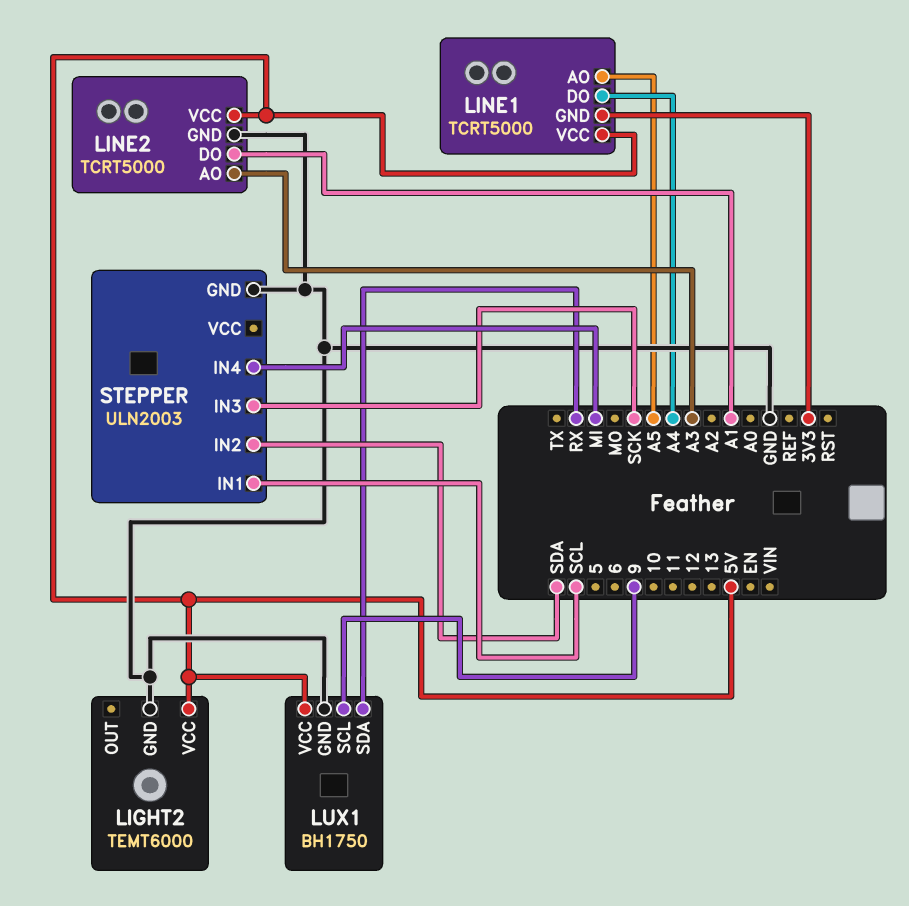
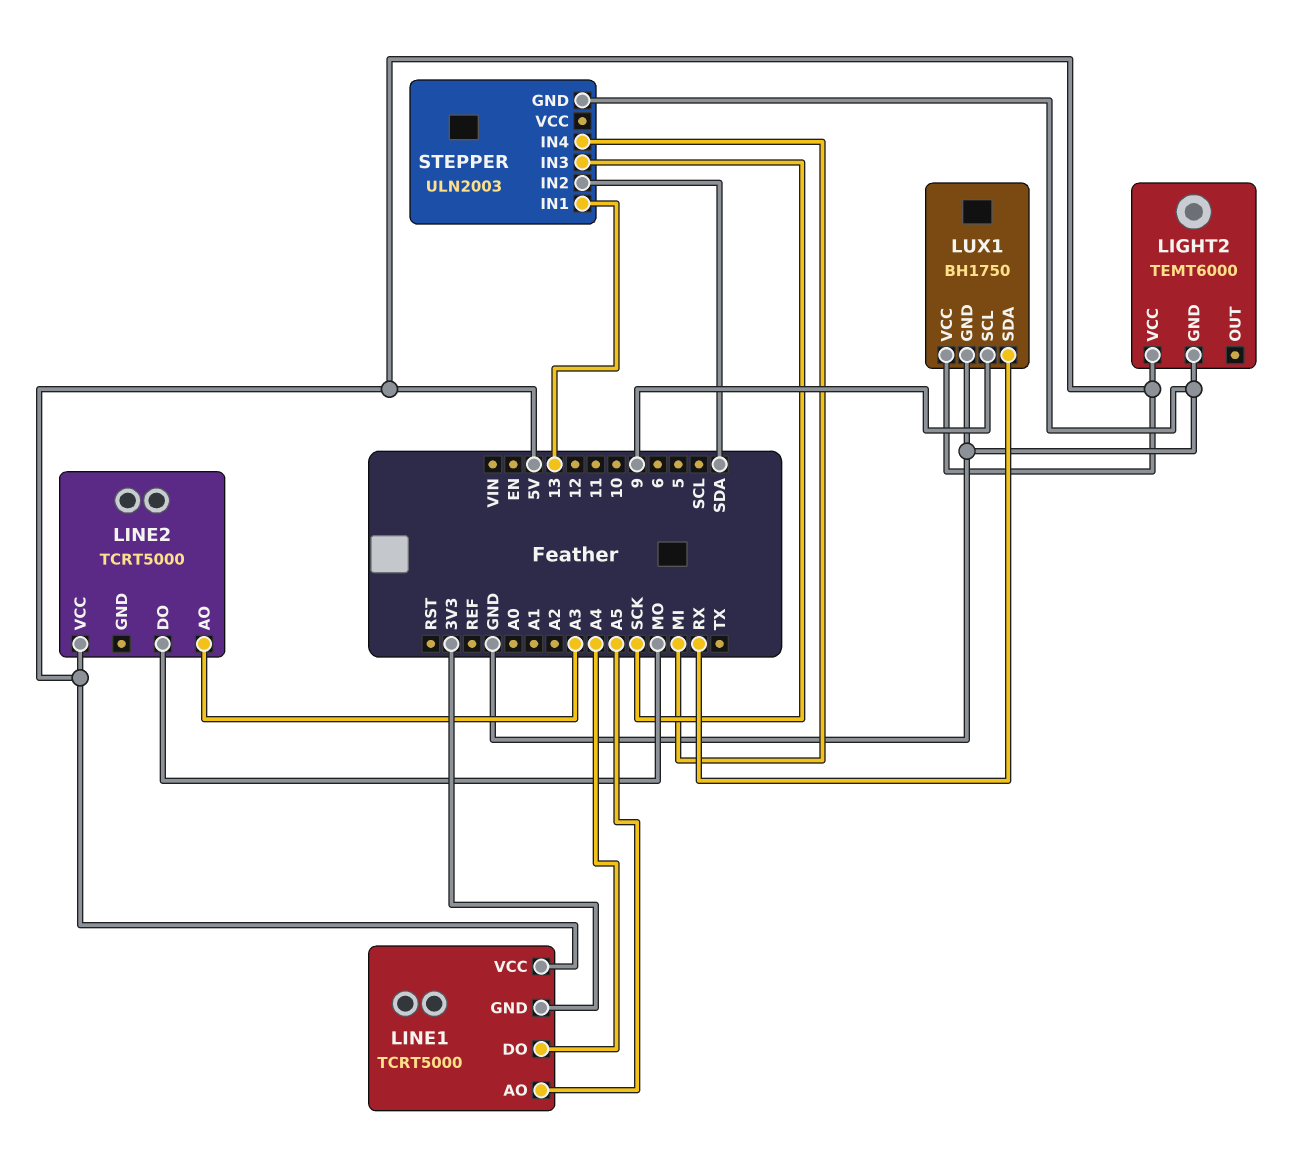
LINE2 pin DO: A1 -> MO
LINE2 pin GND: GND -> none
STEPPER pin IN1: SCL -> 13

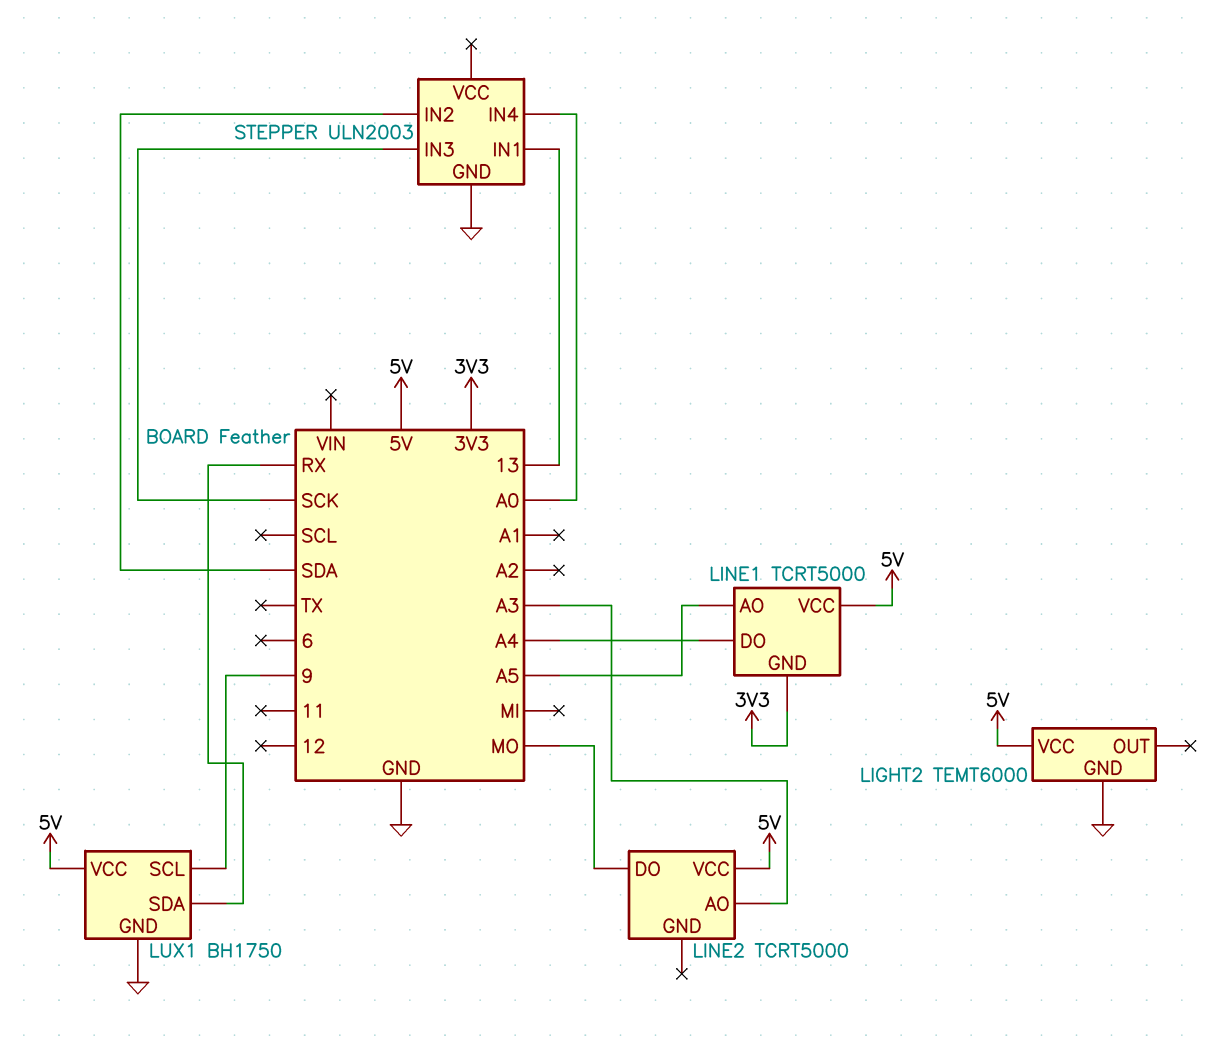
STEPPER pin IN4: MI -> A0

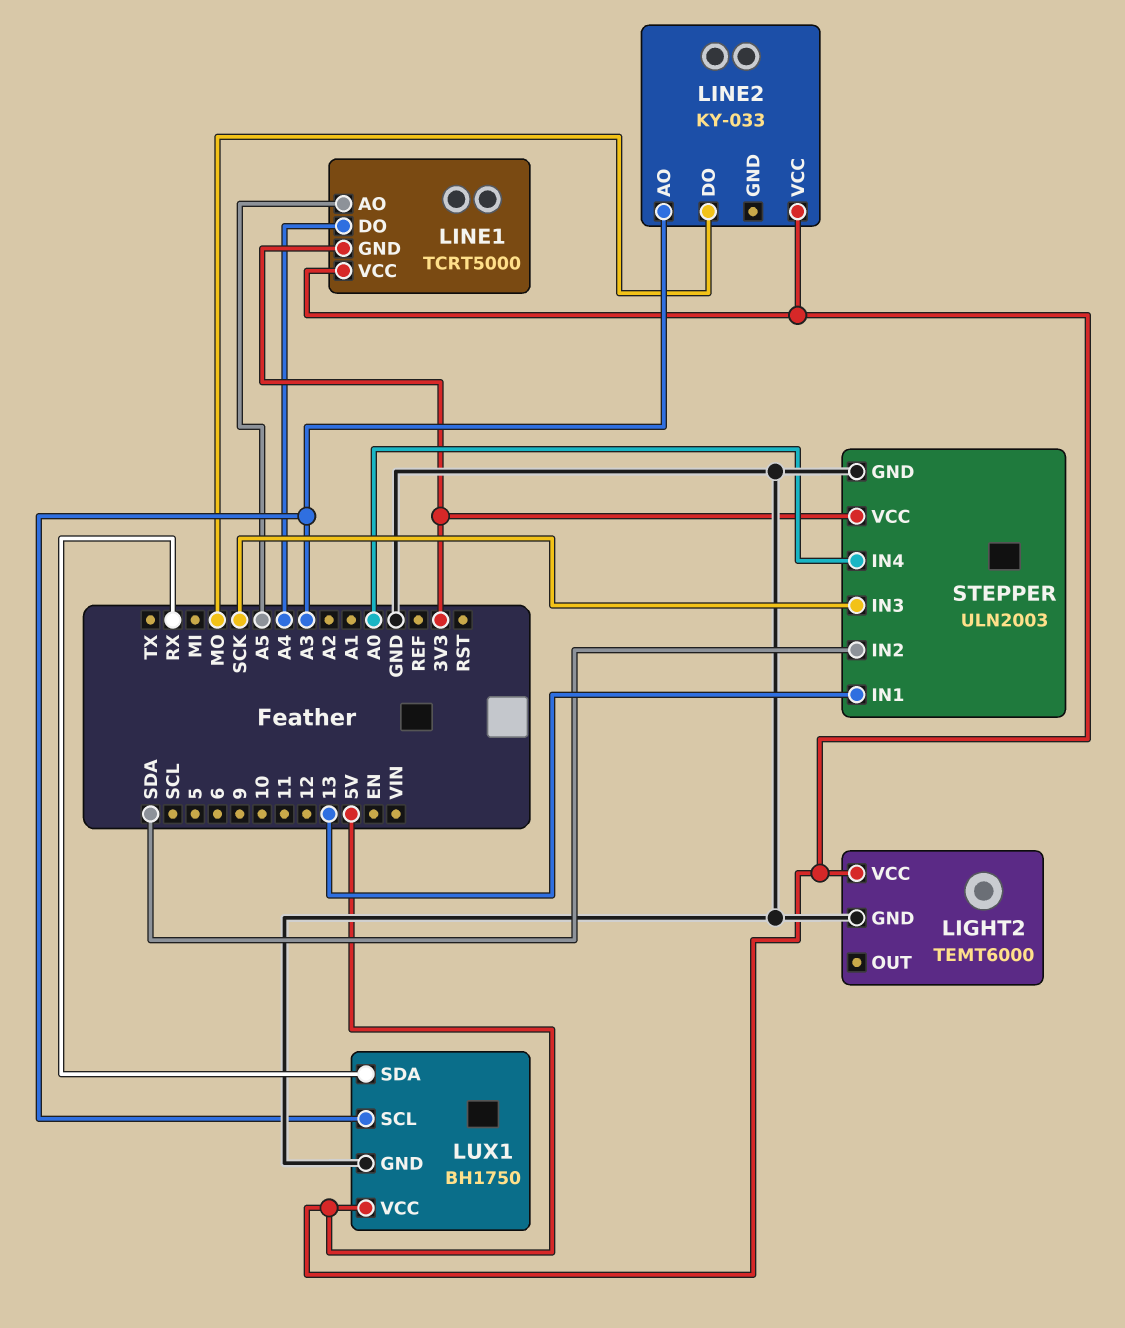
LINE2: TCRT5000 -> KY-033
LUX1 pin SCL: 9 -> A3
STEPPER pin VCC: none -> 3V3

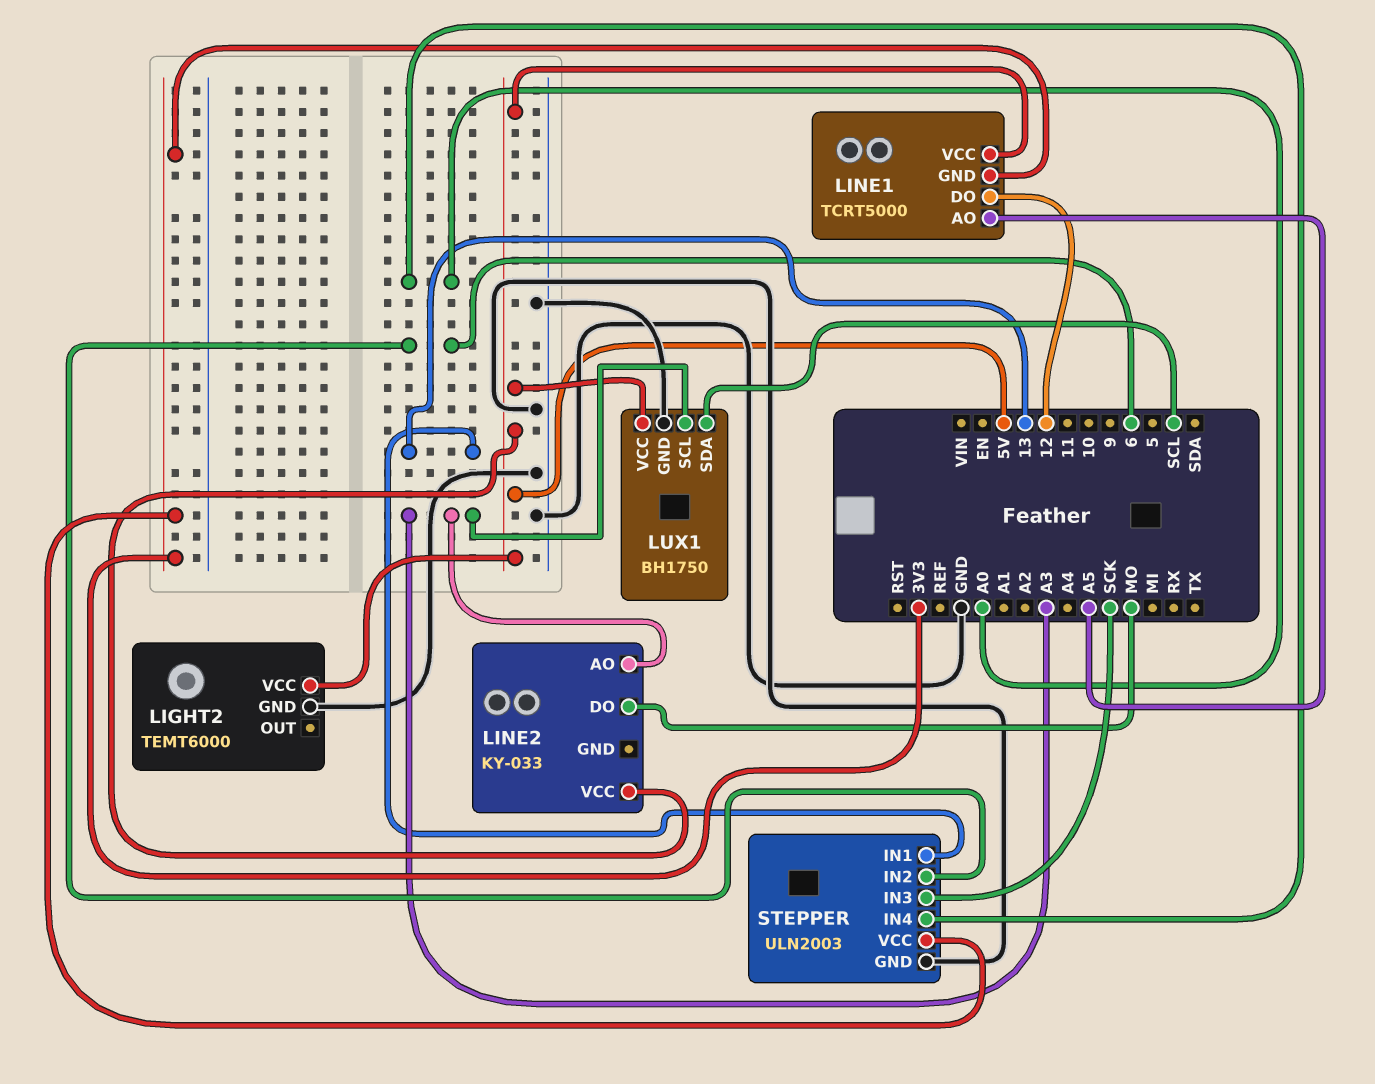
LINE1 pin DO: A4 -> 12
LUX1 pin SDA: RX -> SCL
STEPPER pin IN2: SDA -> 6

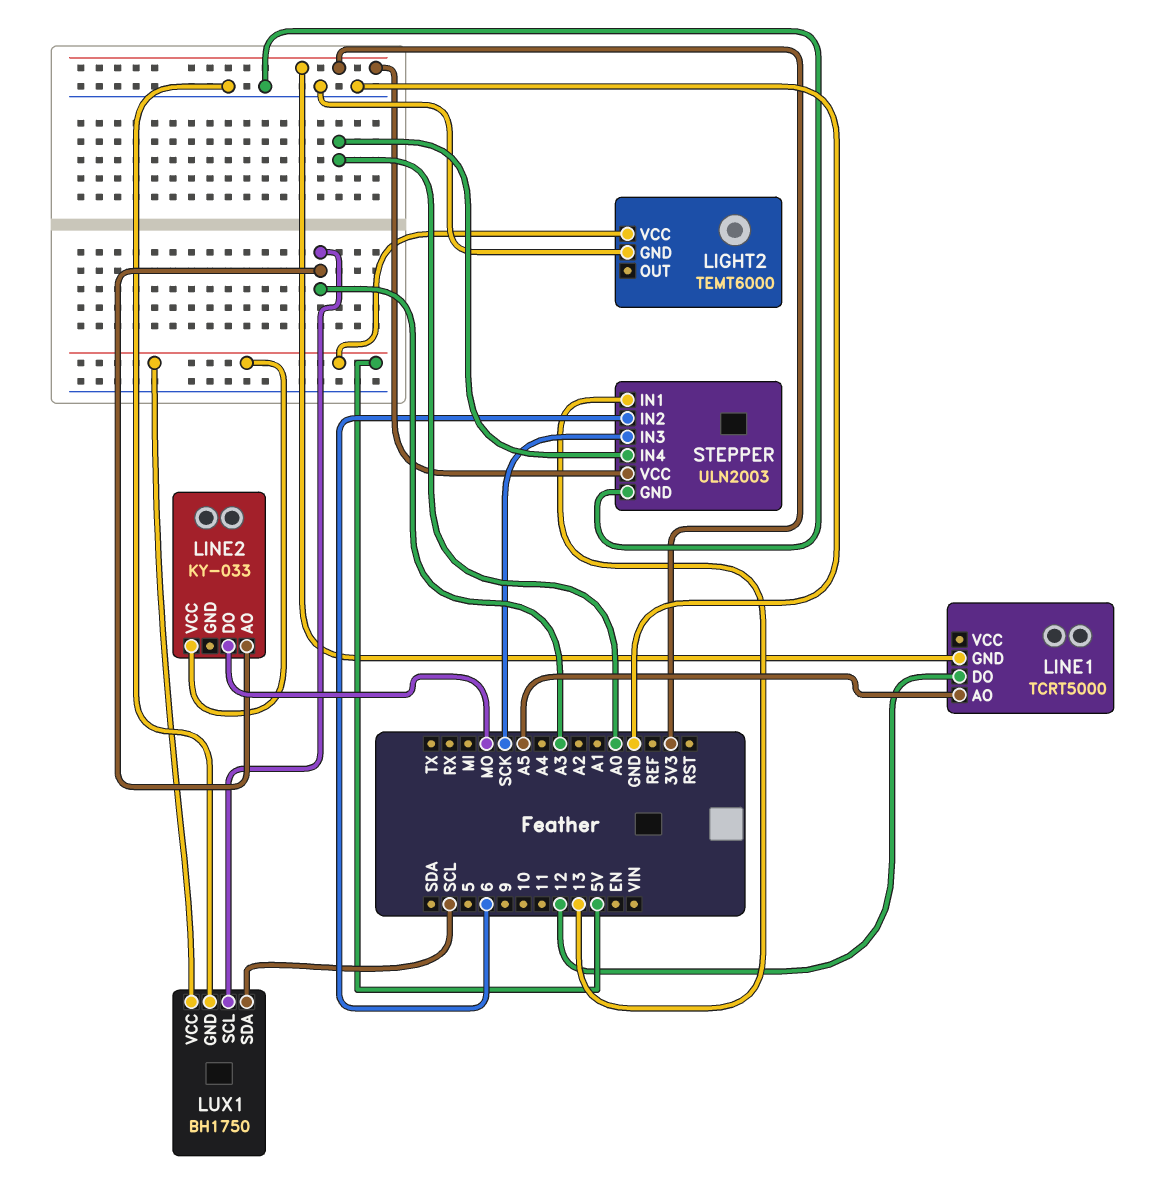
LINE1 pin VCC: 5V -> none

